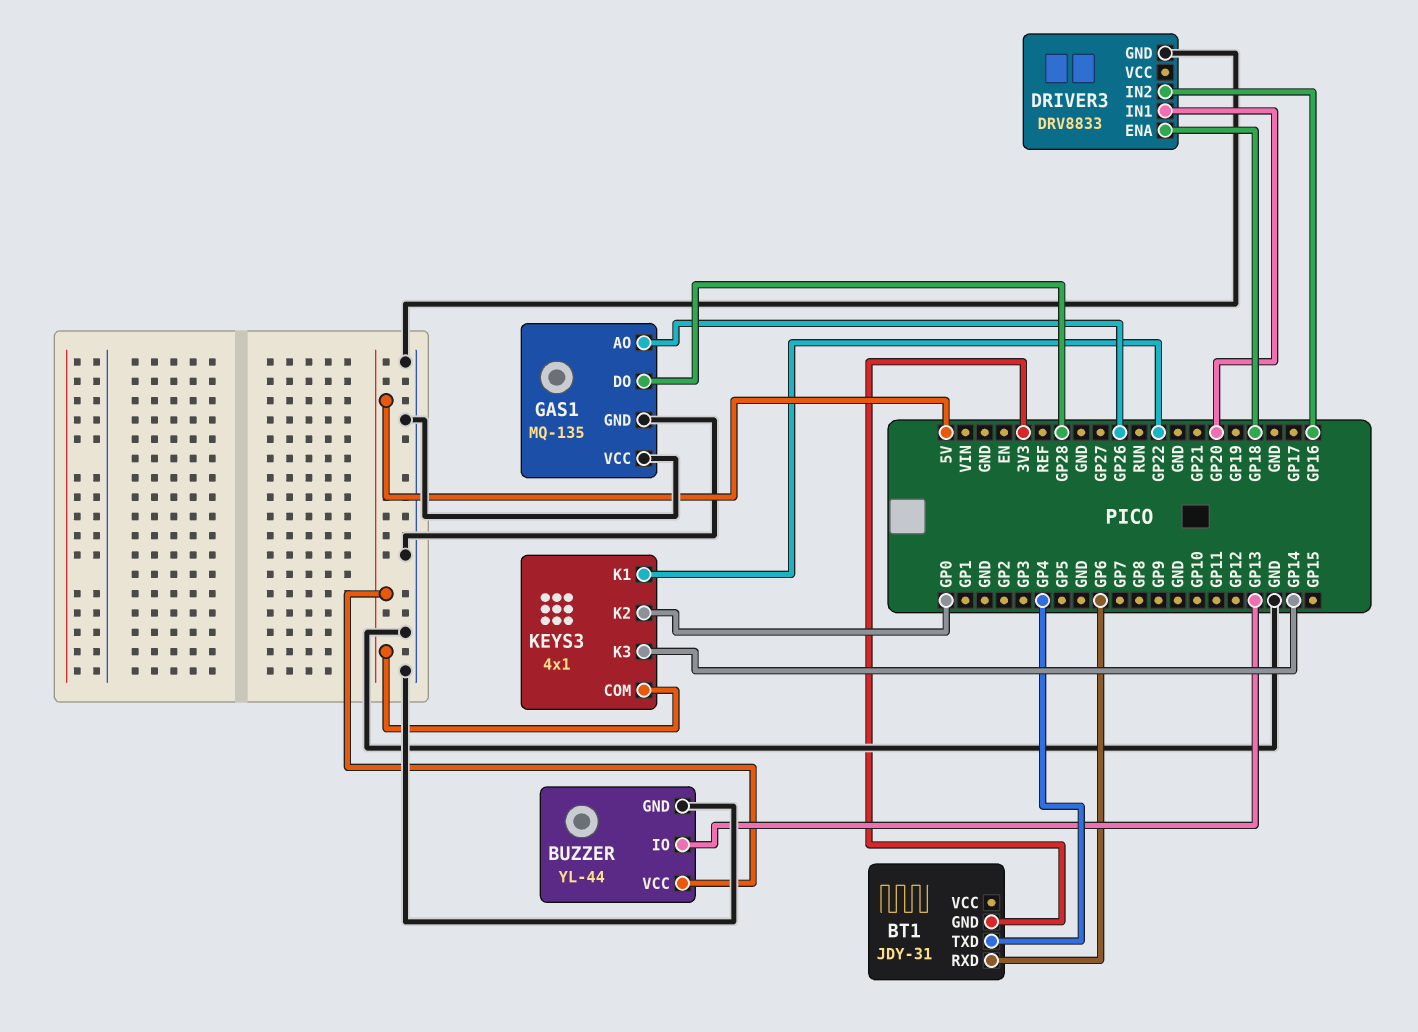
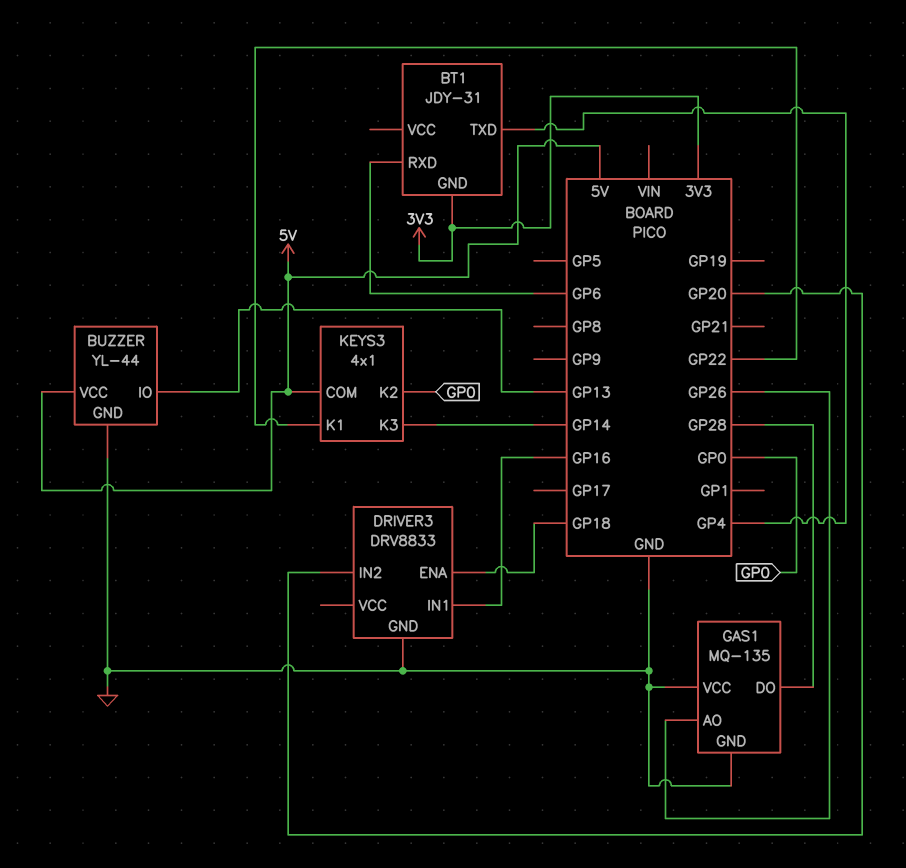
DRIVER3 pin IN1: GP20 -> GP16
DRIVER3 pin IN2: GP16 -> GP20

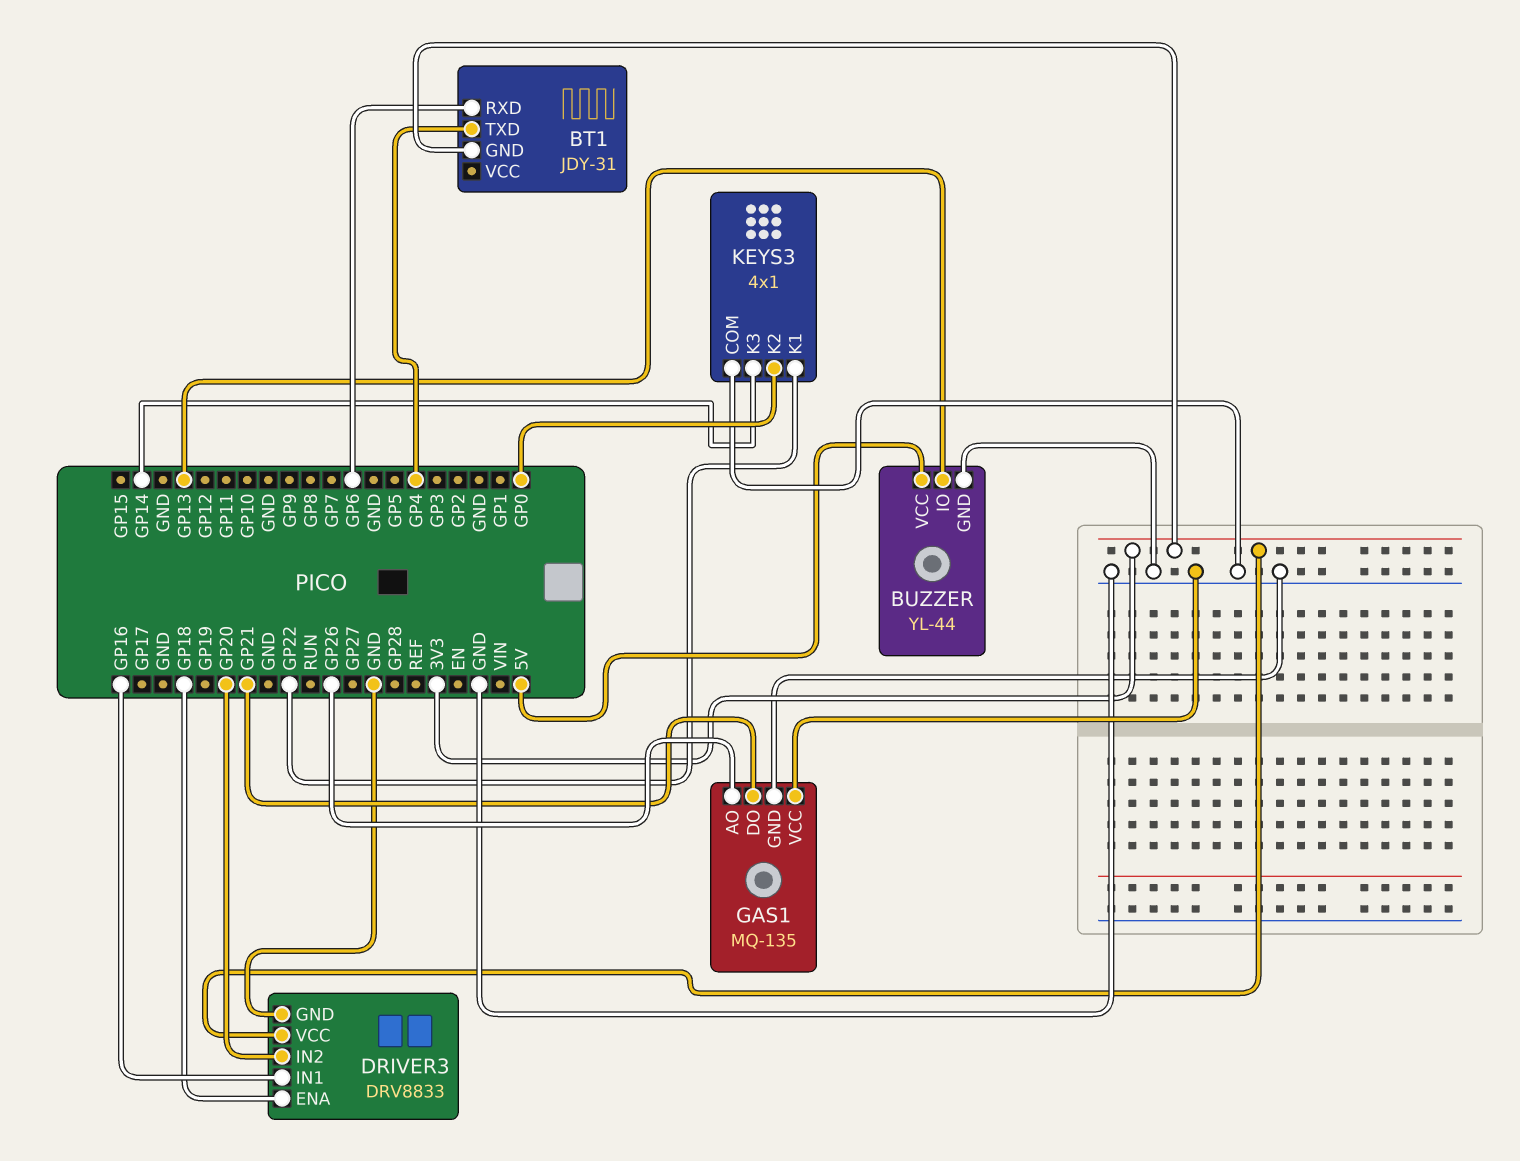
DRIVER3 pin VCC: none -> 3V3
GAS1 pin DO: GP28 -> GP21
KEYS3 pin COM: 5V -> GND

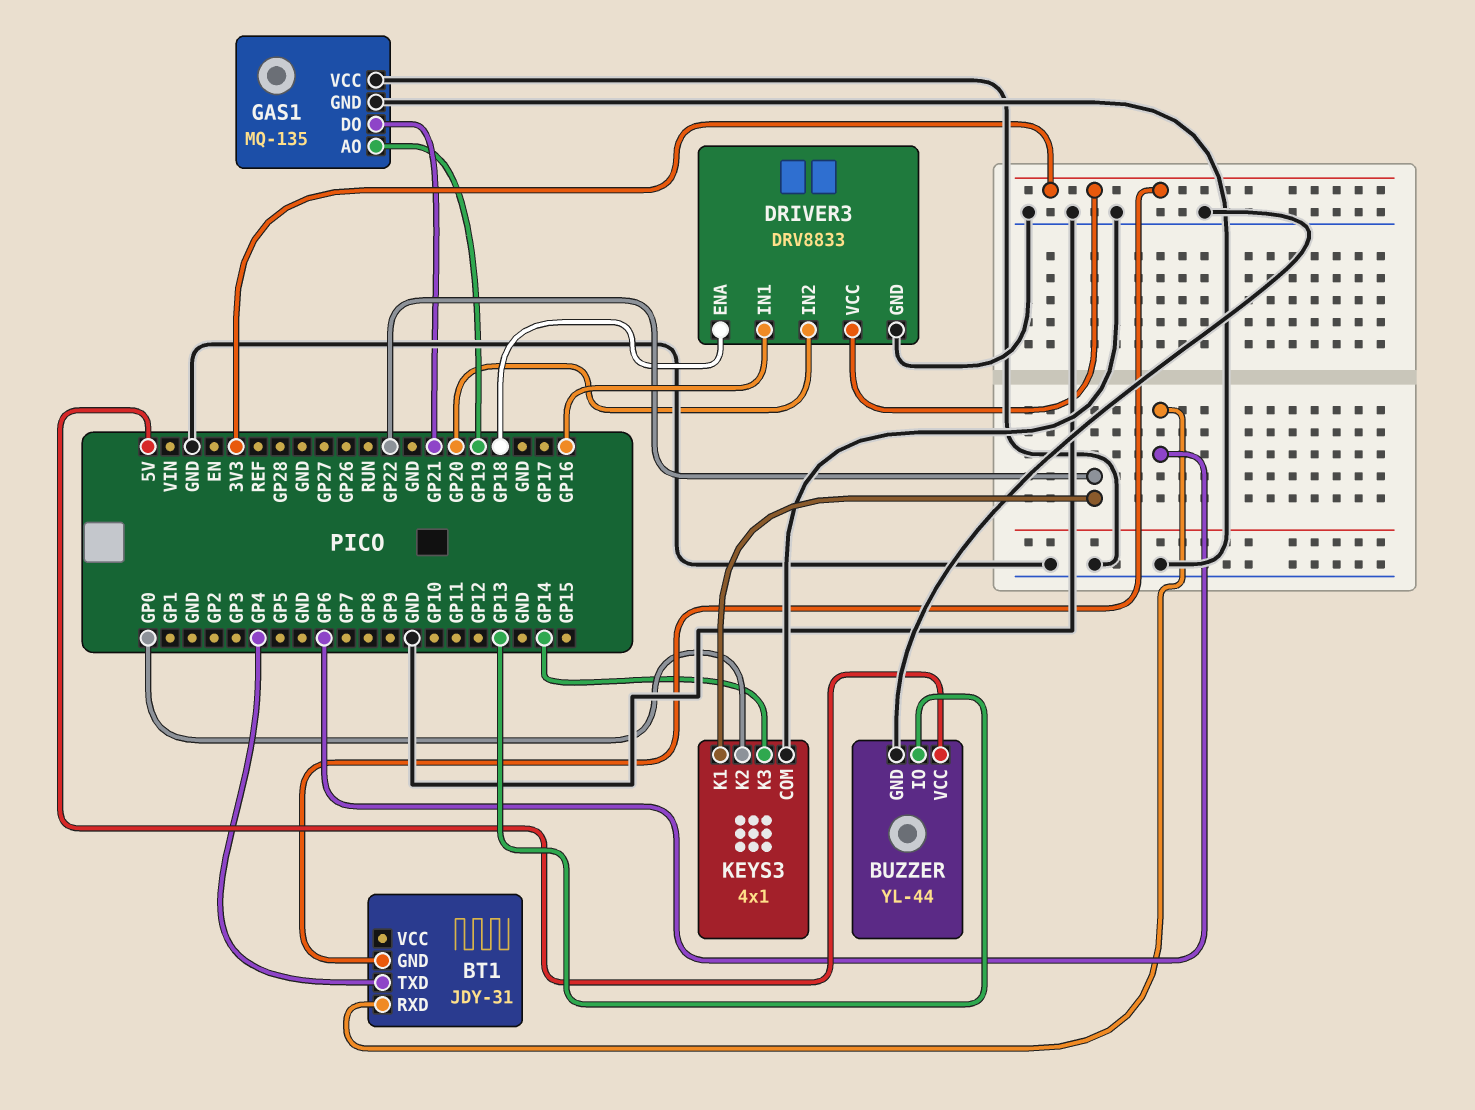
GAS1 pin AO: GP26 -> GP19

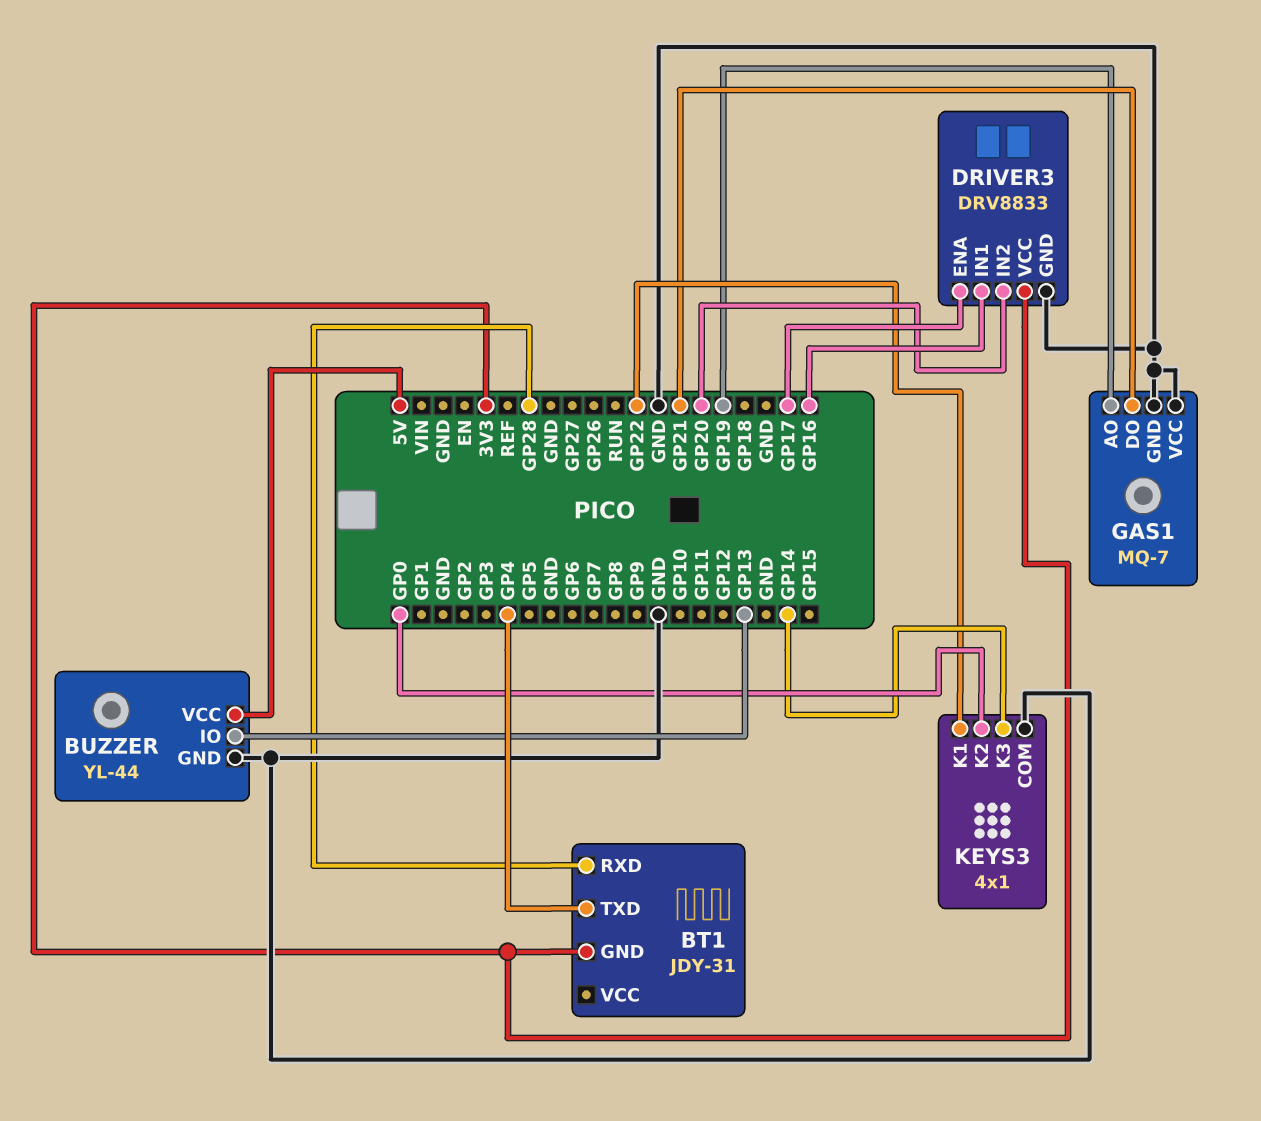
BT1 pin RXD: GP6 -> GP28
DRIVER3 pin ENA: GP18 -> GP17
GAS1: MQ-135 -> MQ-7

